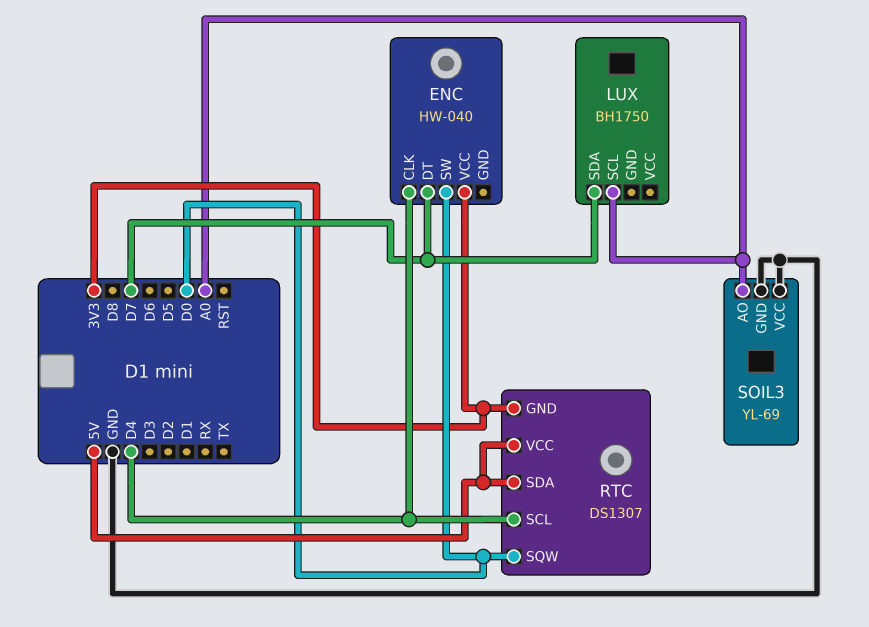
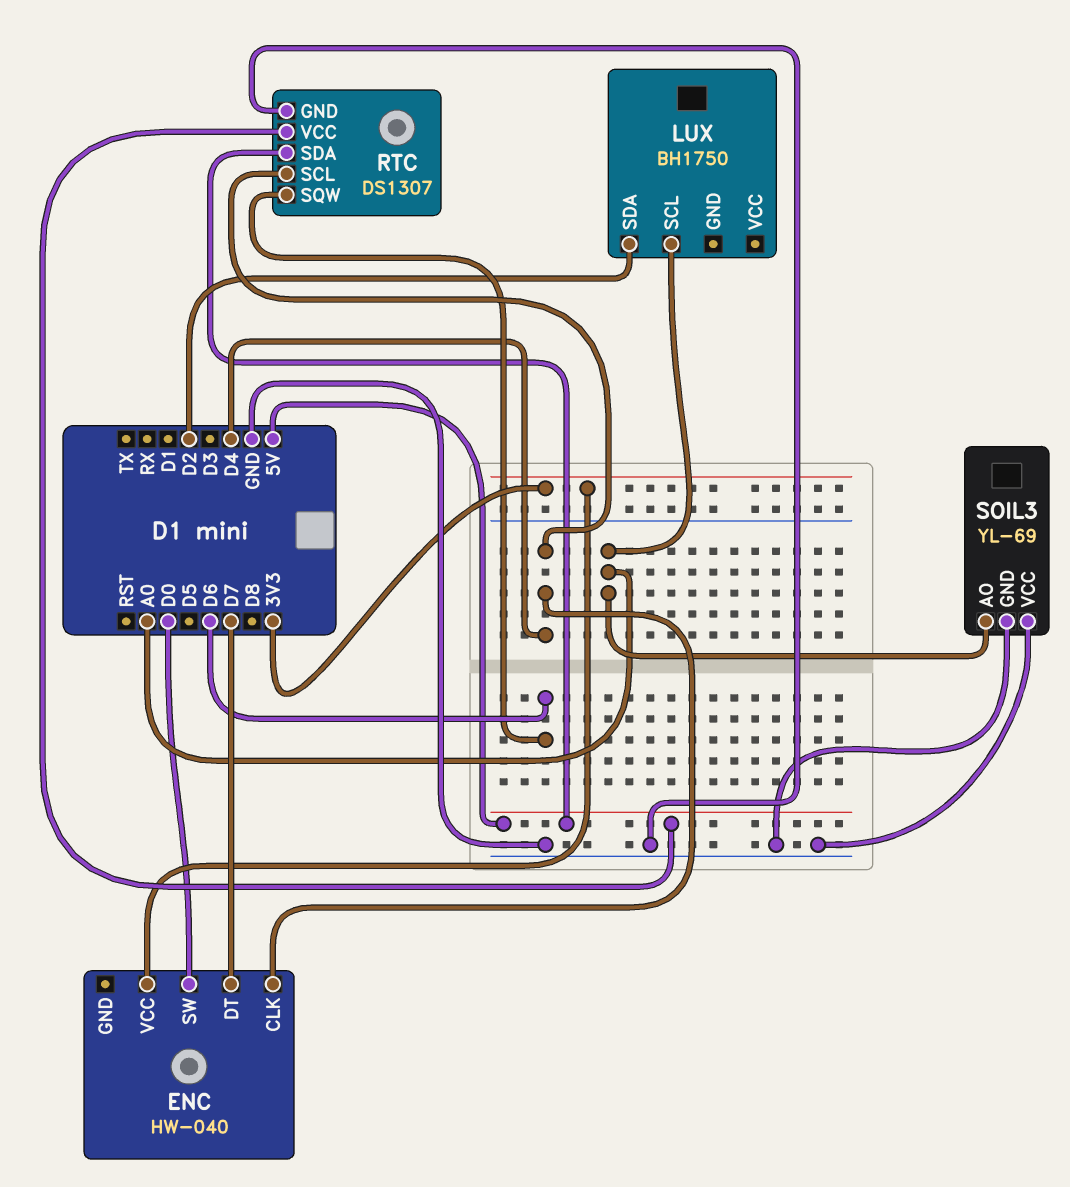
LUX pin SDA: D7 -> D2
RTC pin GND: 3V3 -> GND
RTC pin SQW: D0 -> D6

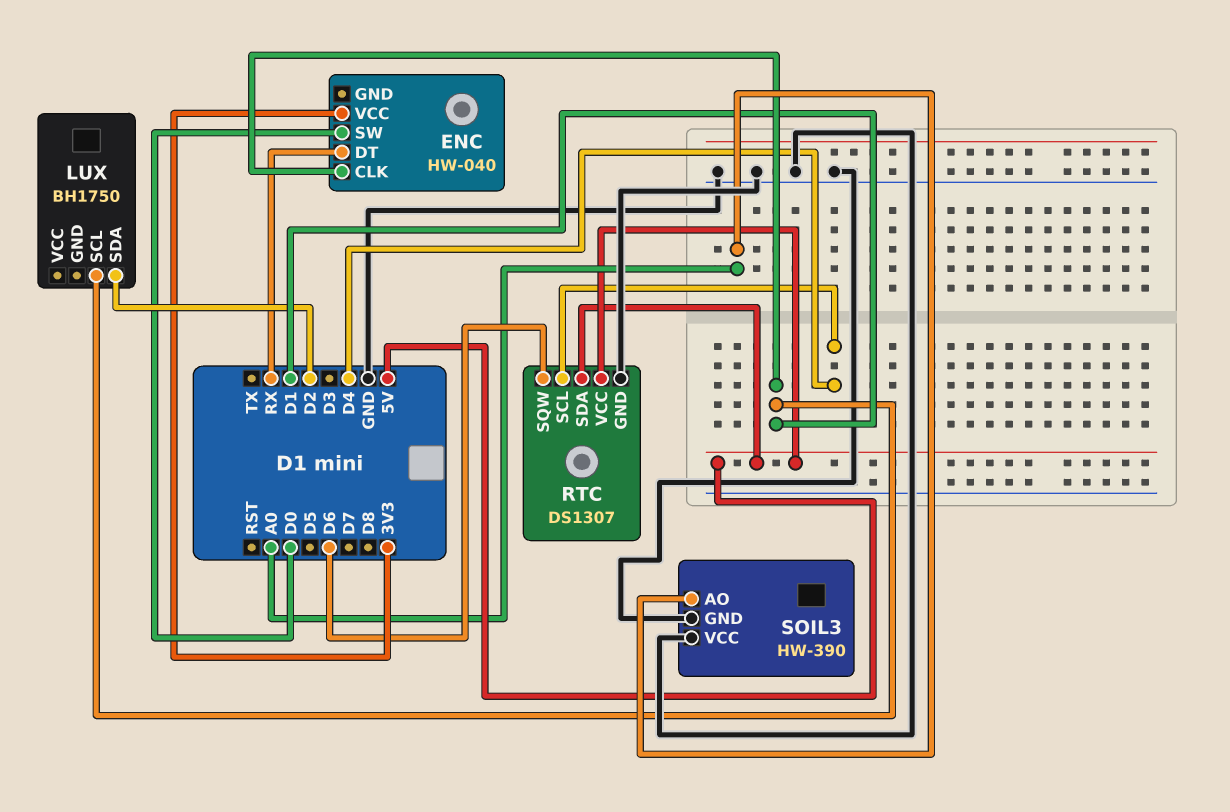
ENC pin CLK: D4 -> D1
ENC pin DT: D7 -> RX
LUX pin SCL: A0 -> D1
SOIL3: YL-69 -> HW-390

